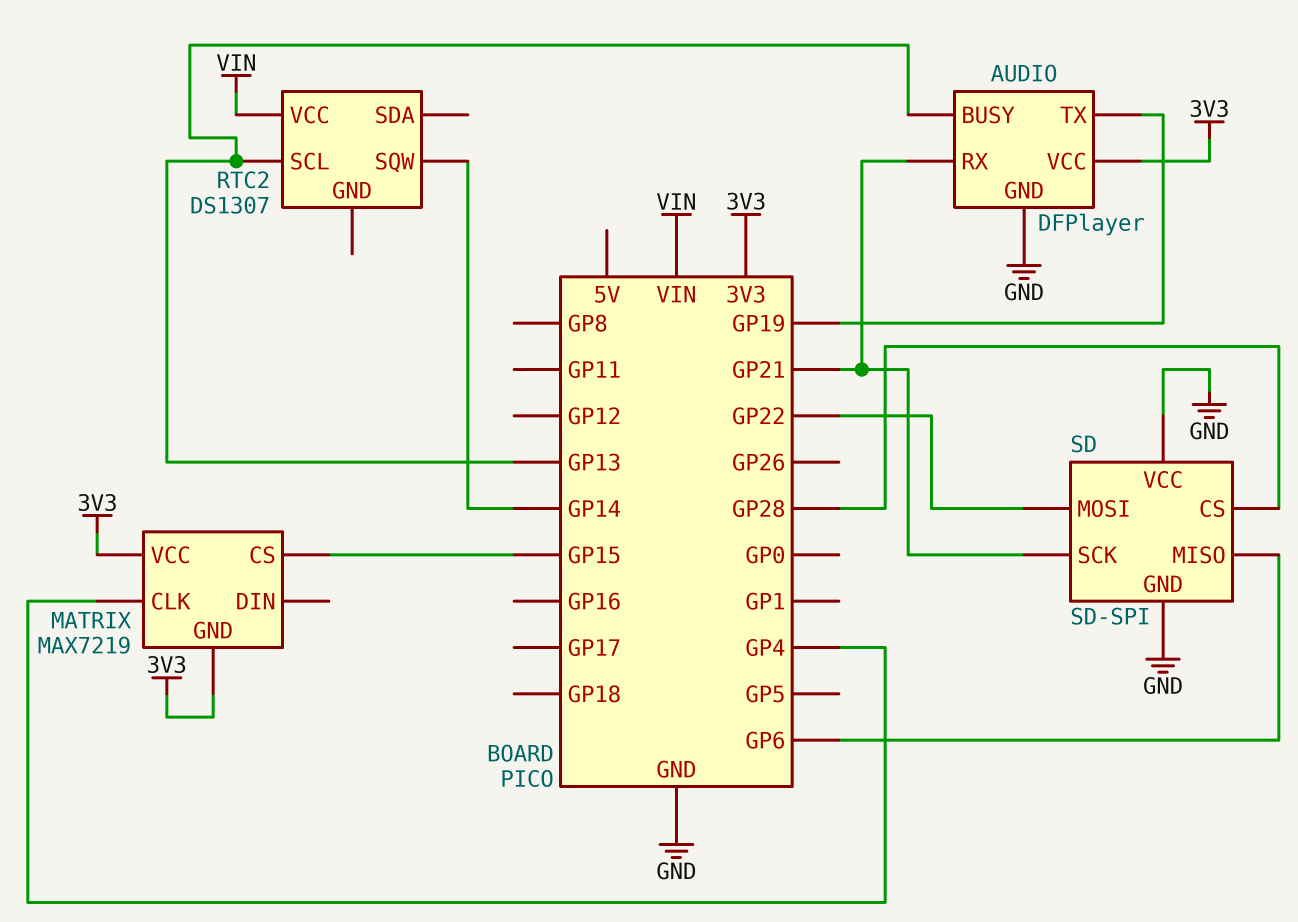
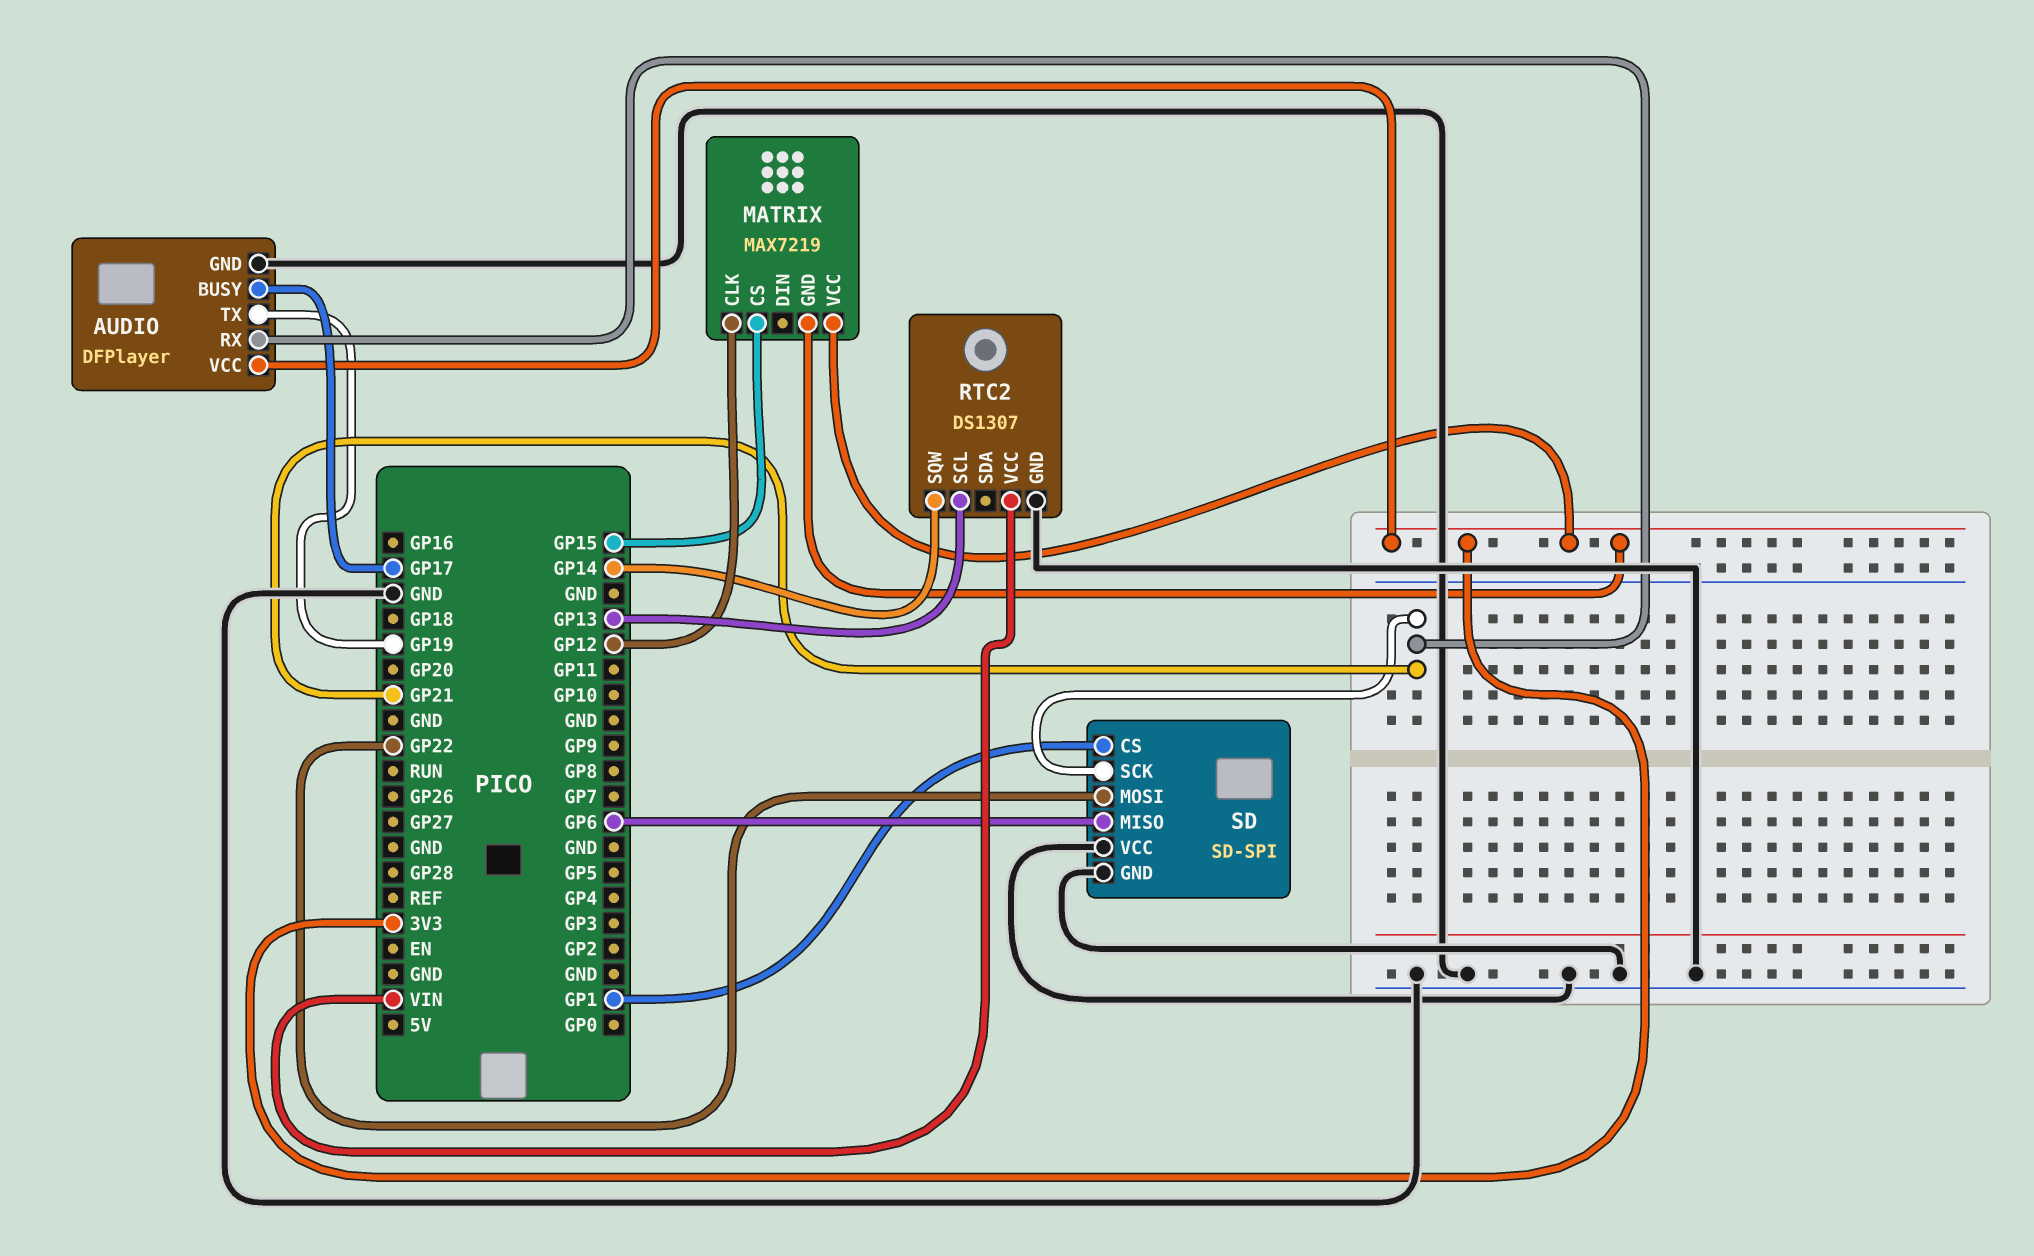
AUDIO pin BUSY: GP13 -> GP17
MATRIX pin CLK: GP4 -> GP12
RTC2 pin GND: none -> GND
SD pin CS: GP28 -> GP1

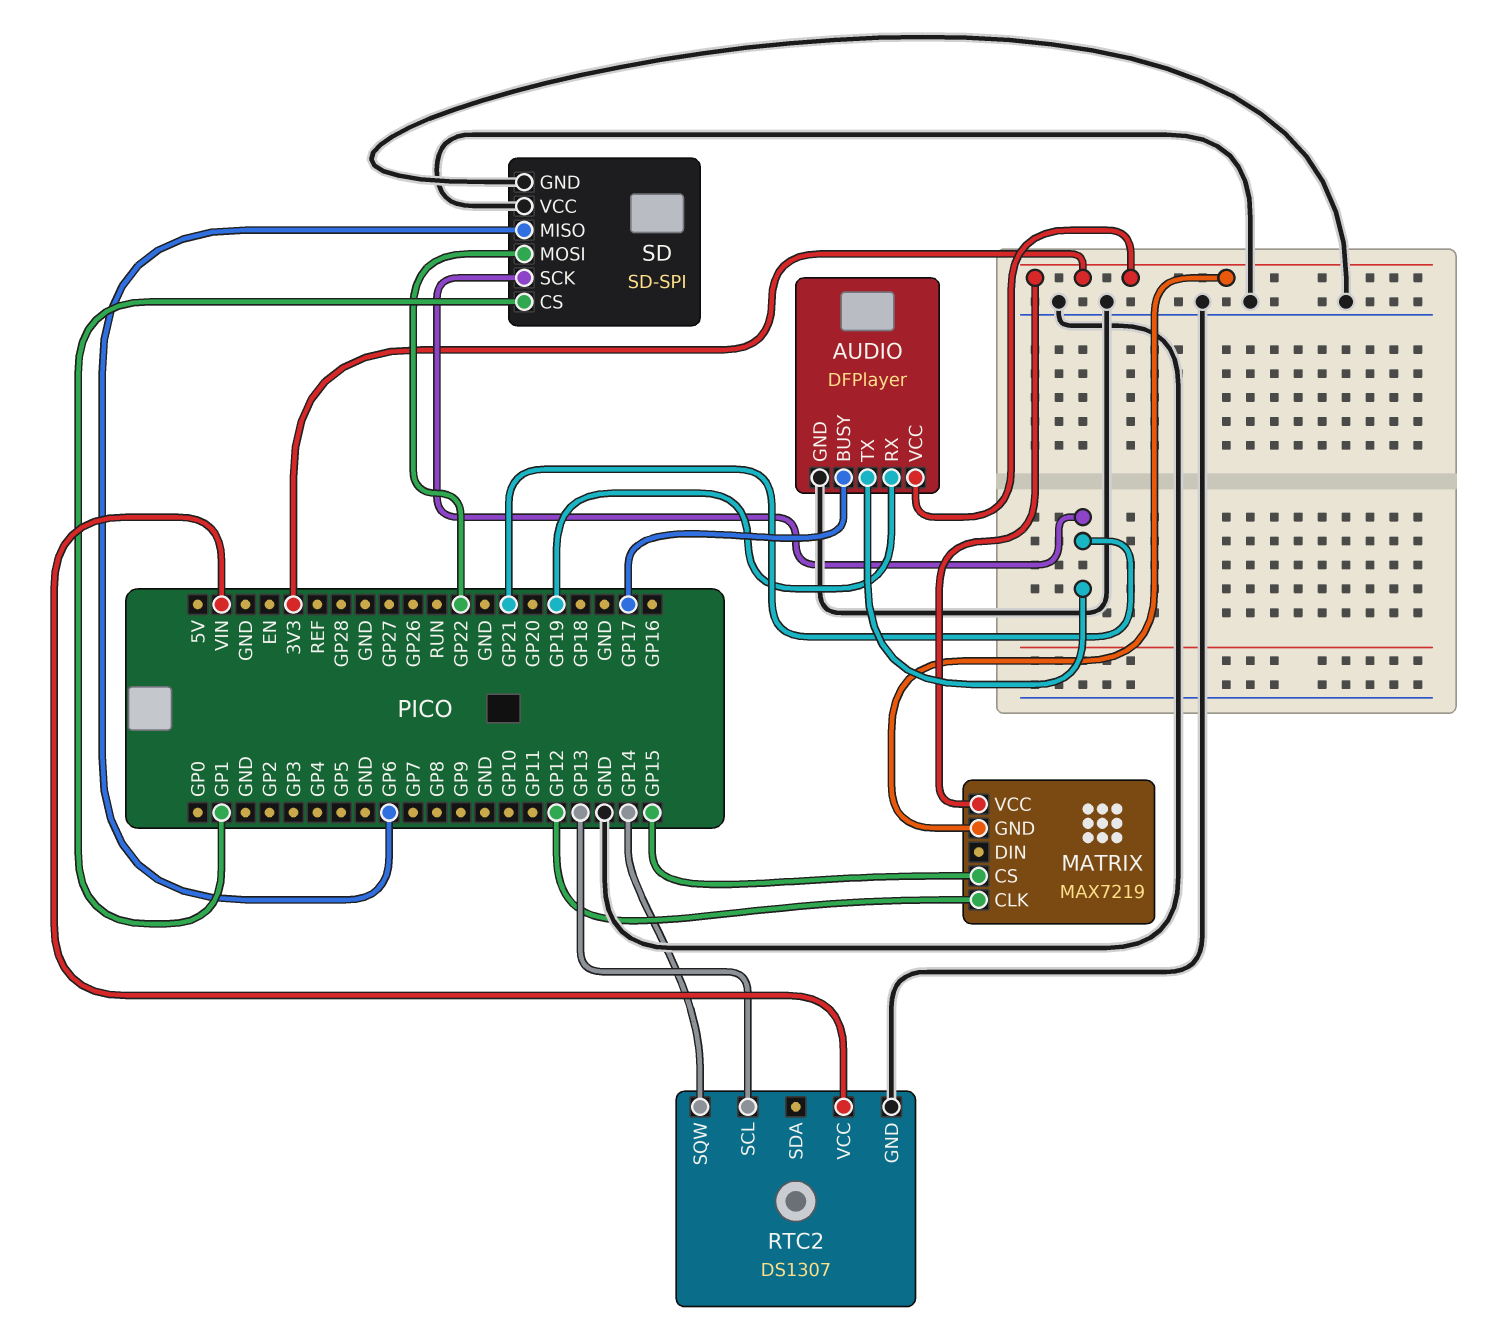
AUDIO pin RX: GP21 -> GP19
AUDIO pin TX: GP19 -> GP21

